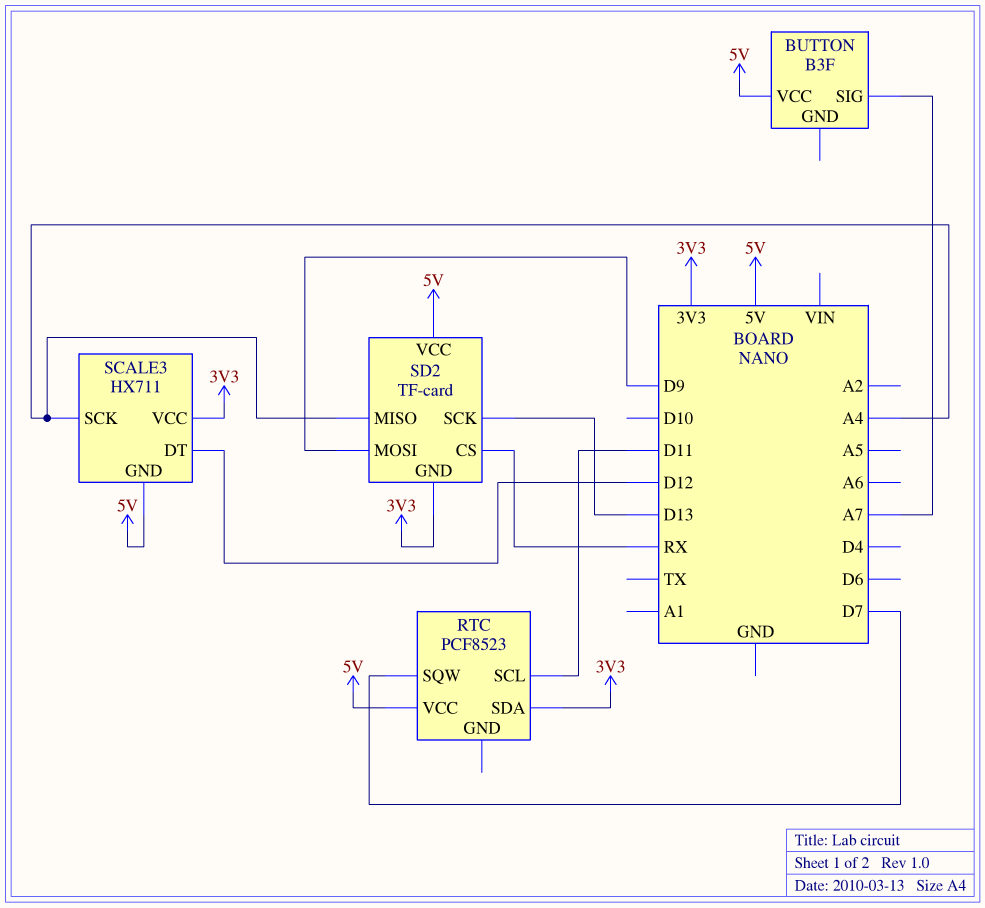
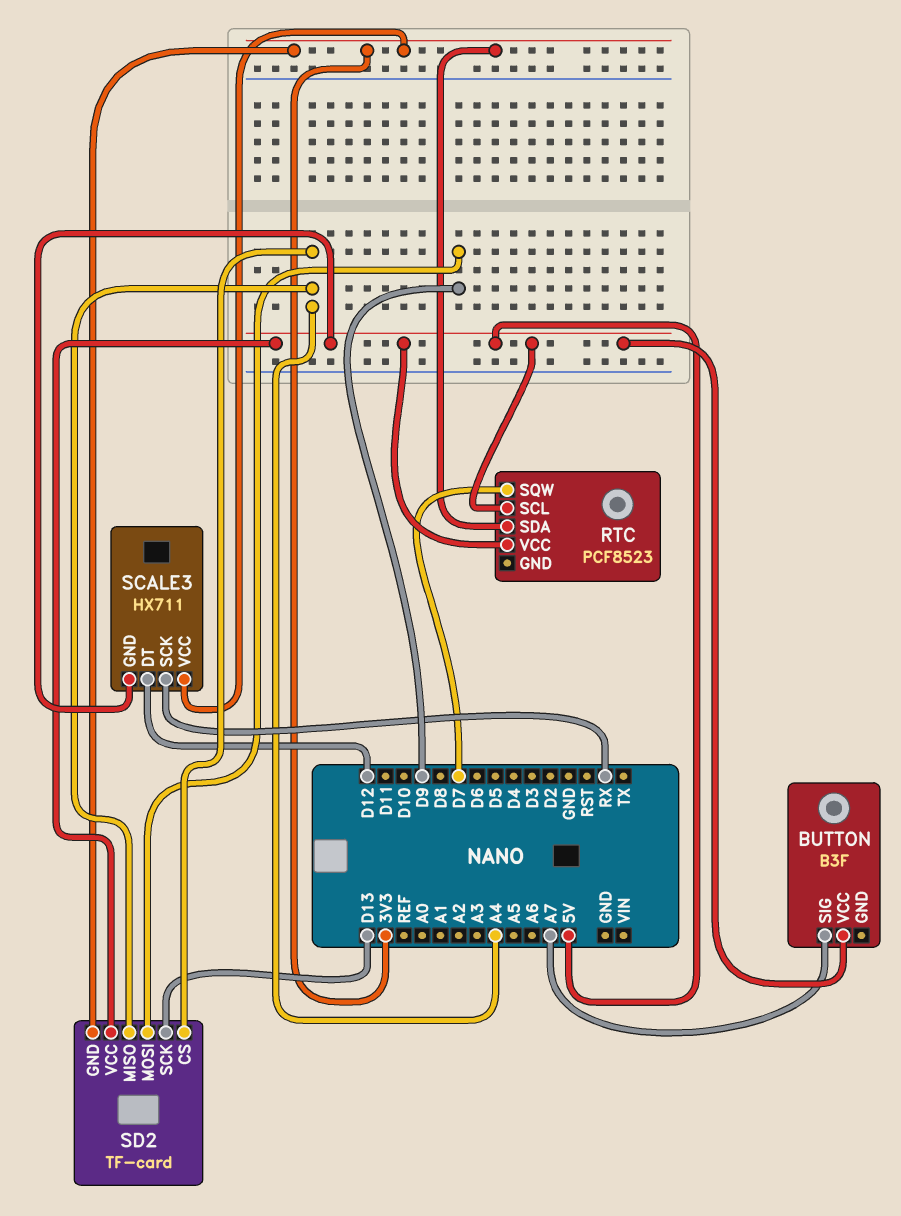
RTC pin SCL: D11 -> 5V
SCALE3 pin SCK: A4 -> RX
SD2 pin CS: RX -> A4

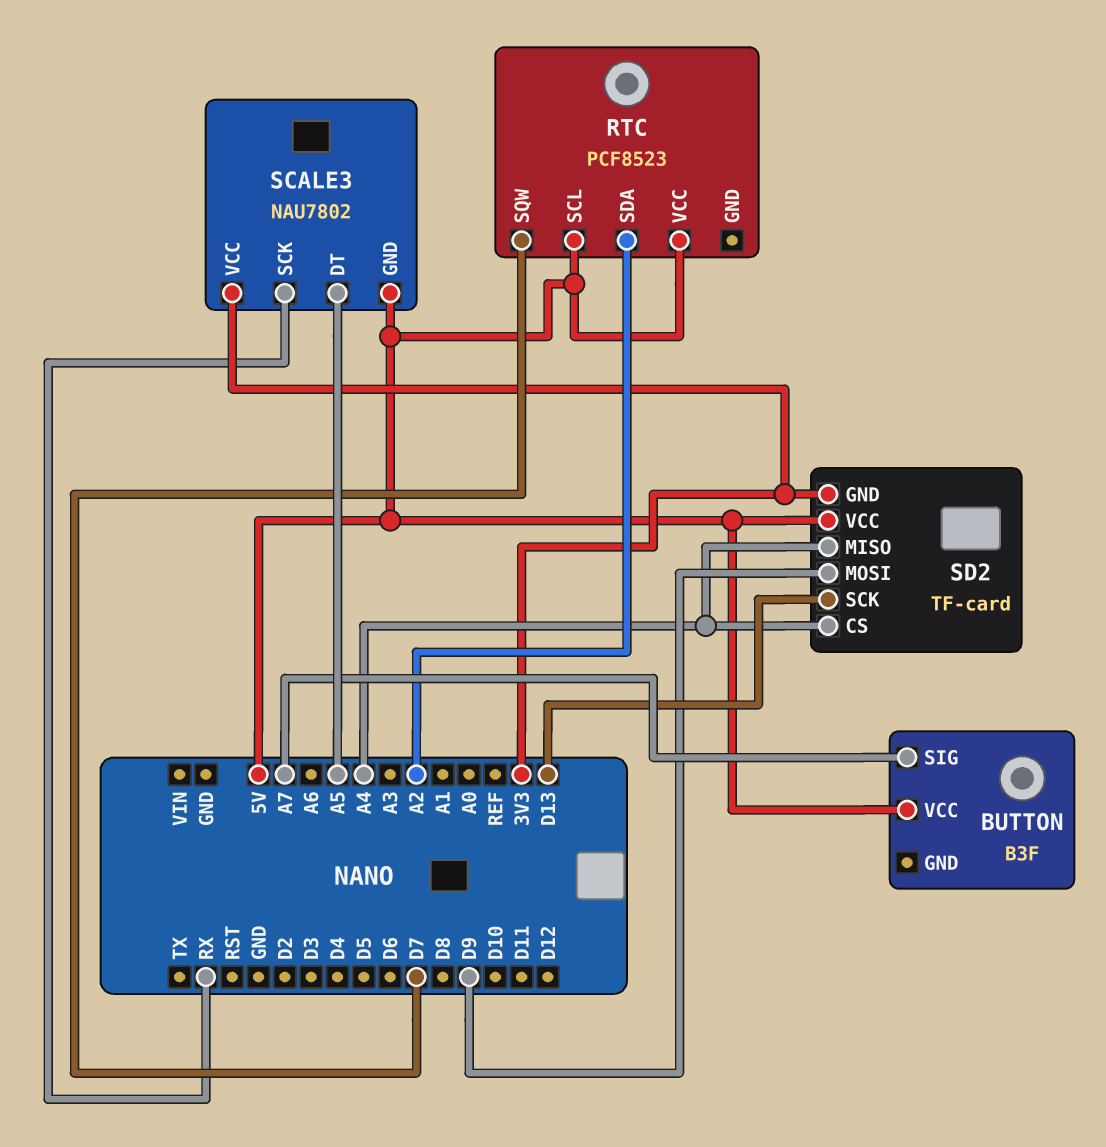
RTC pin SDA: 3V3 -> A2
SCALE3: HX711 -> NAU7802
SCALE3 pin DT: D12 -> A5

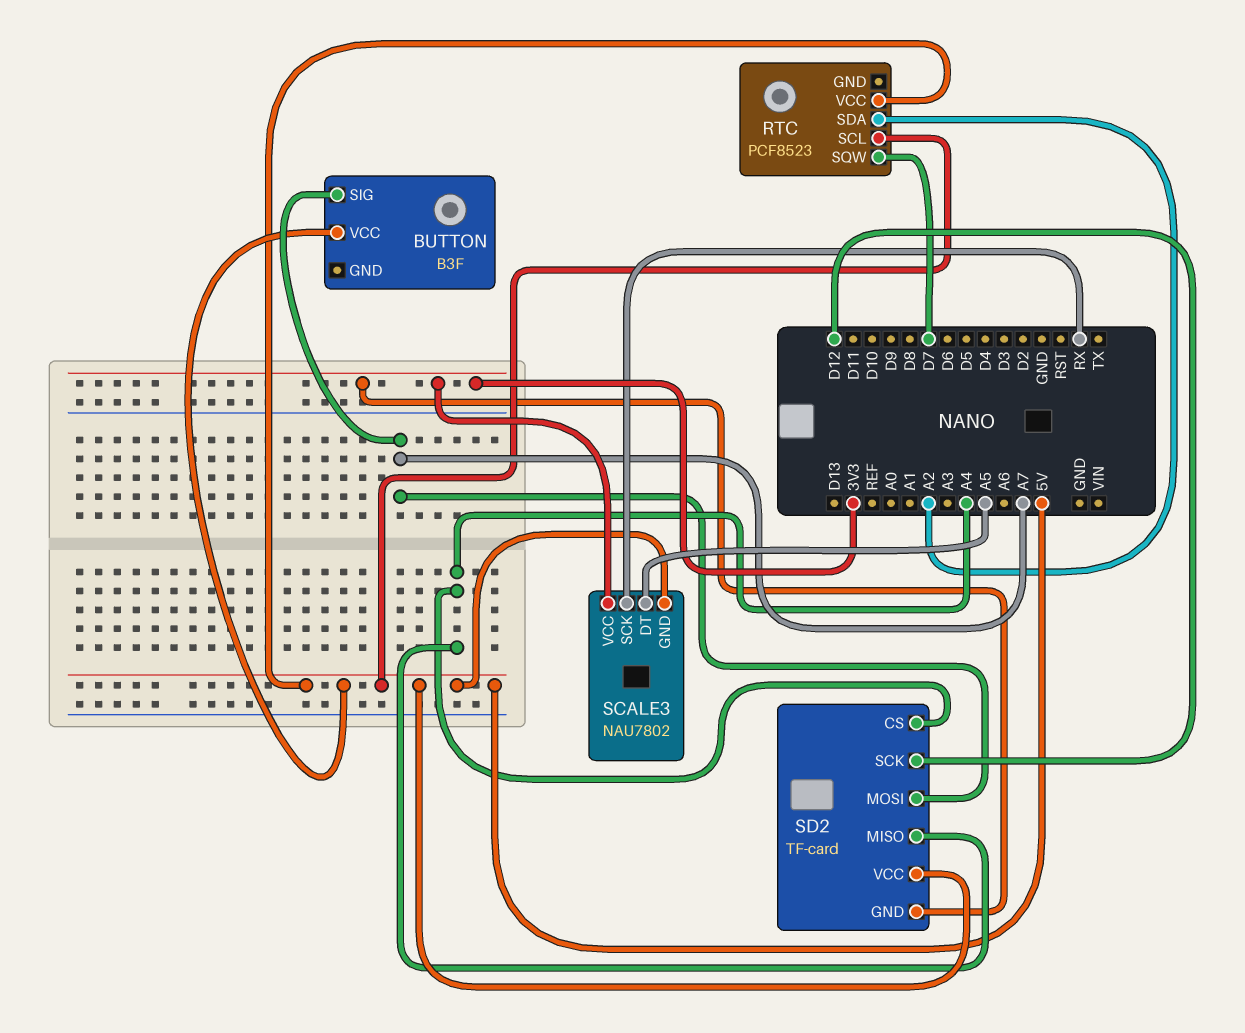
SD2 pin MOSI: D9 -> A7
SD2 pin SCK: D13 -> D12

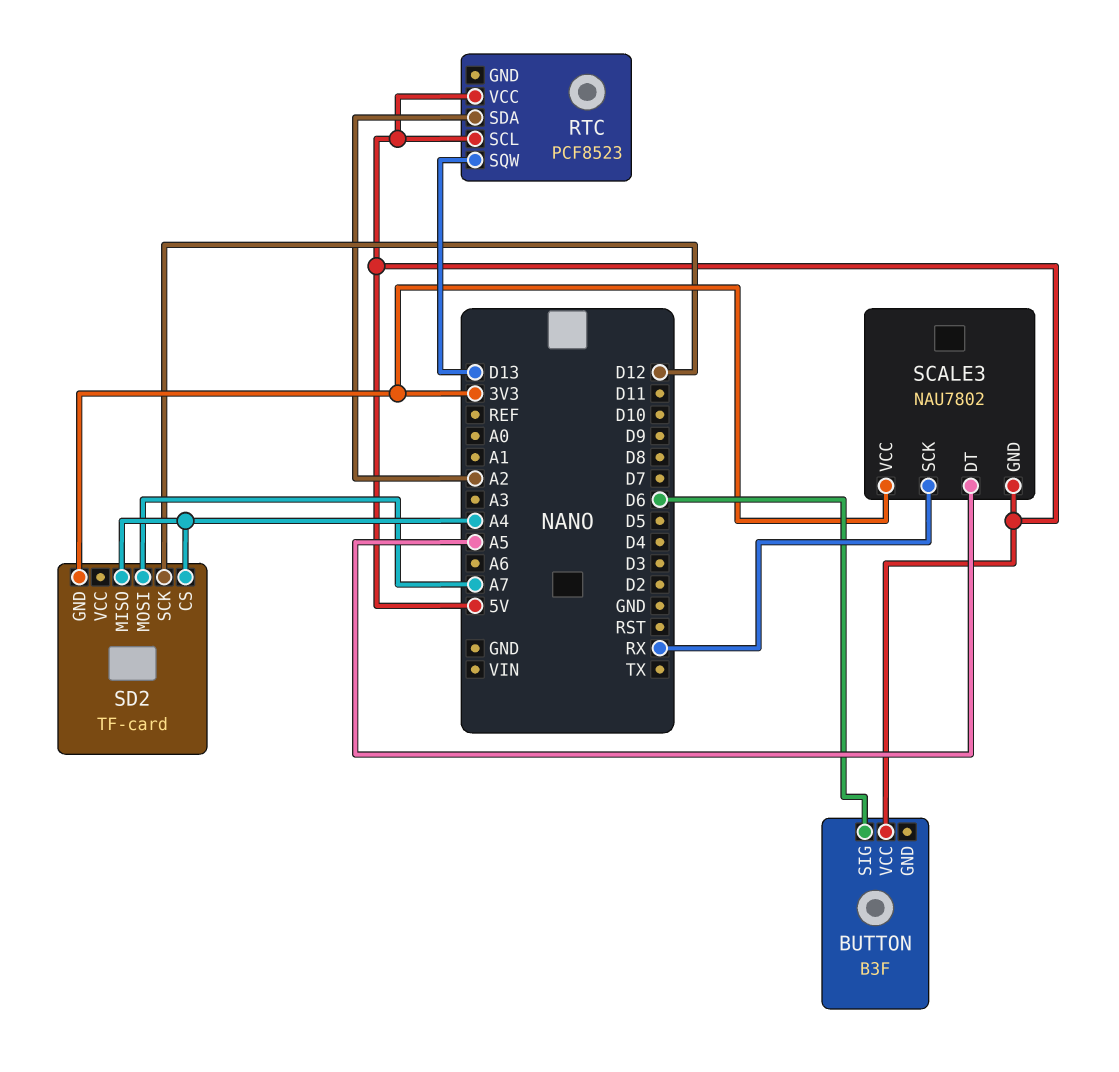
BUTTON pin SIG: A7 -> D6
RTC pin SQW: D7 -> D13
SD2 pin VCC: 5V -> none

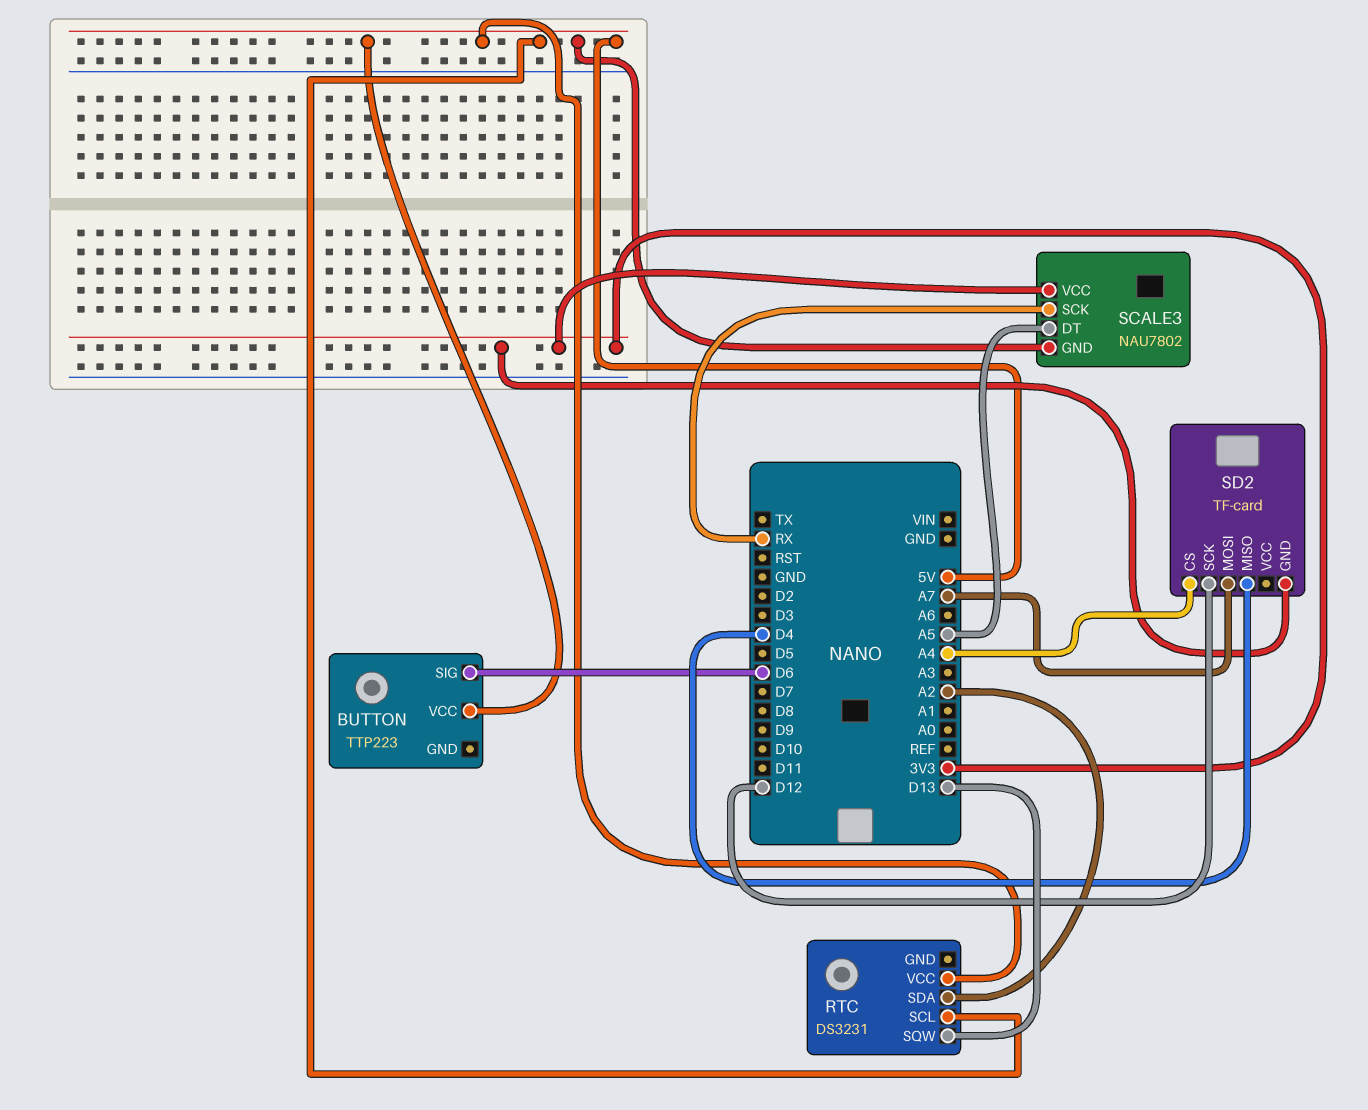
BUTTON: B3F -> TTP223
RTC: PCF8523 -> DS3231
SD2 pin MISO: A4 -> D4

